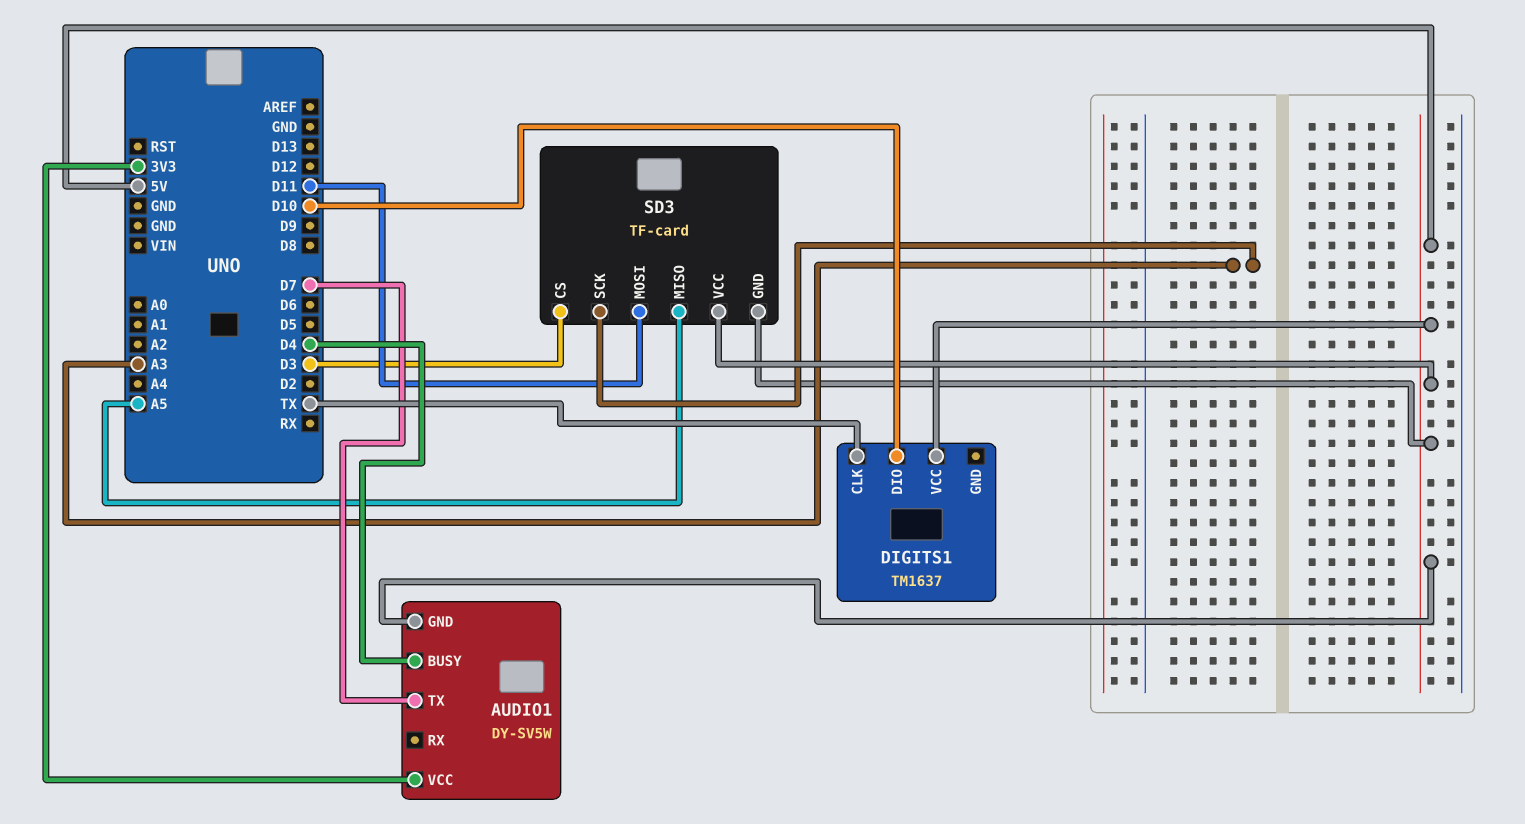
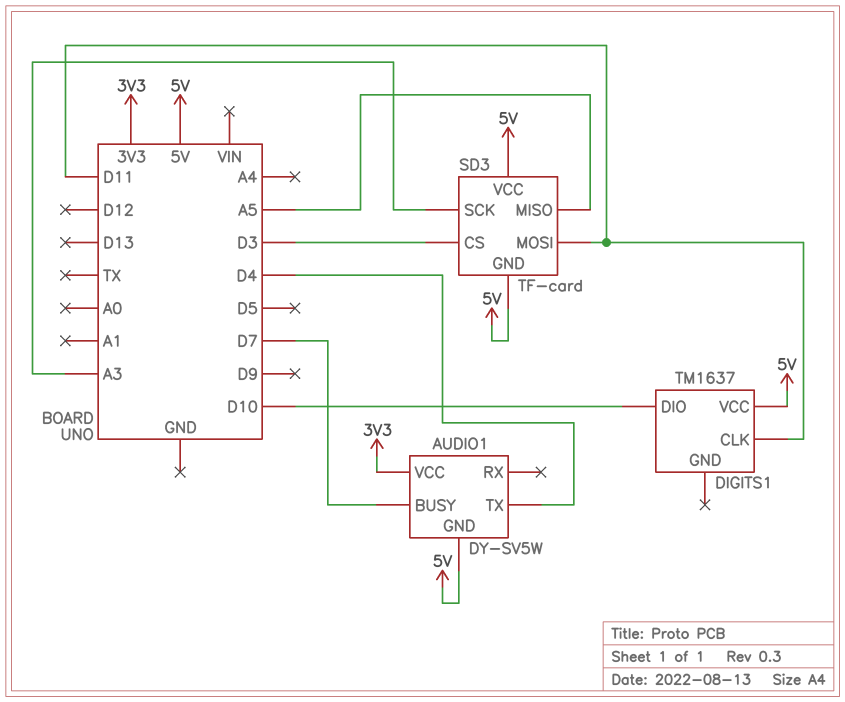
AUDIO1 pin BUSY: D4 -> D7
AUDIO1 pin TX: D7 -> D4
DIGITS1 pin CLK: TX -> D11

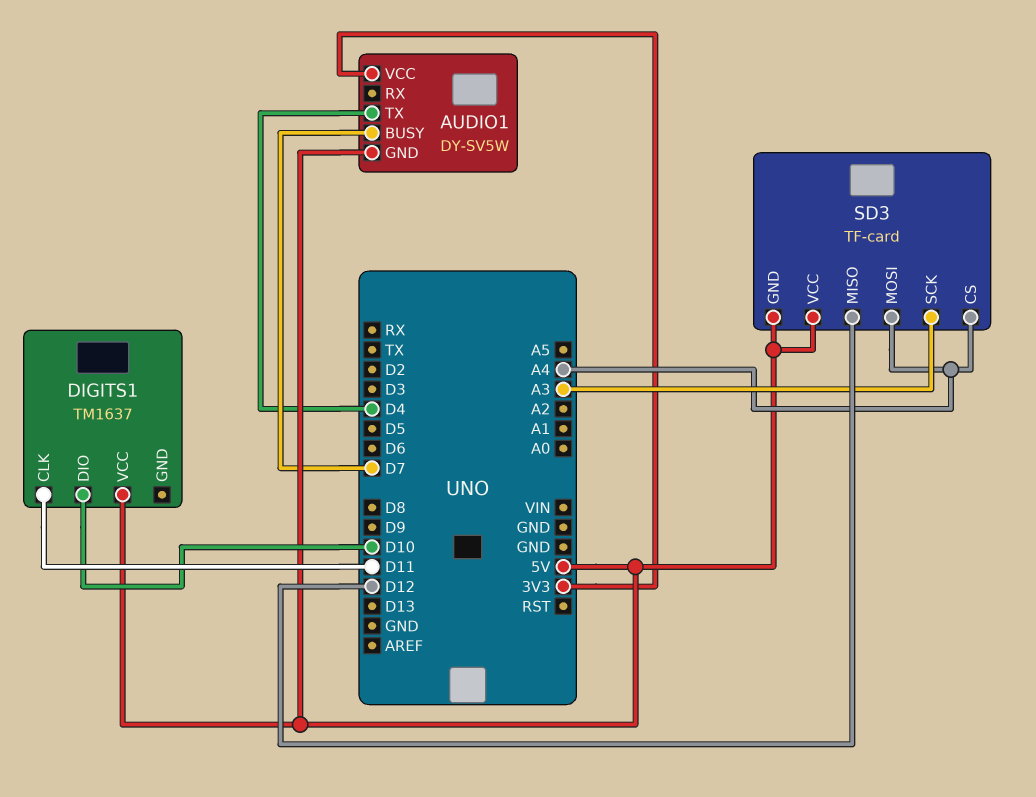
SD3 pin CS: D3 -> A4
SD3 pin MISO: A5 -> D12
SD3 pin MOSI: D11 -> A4

